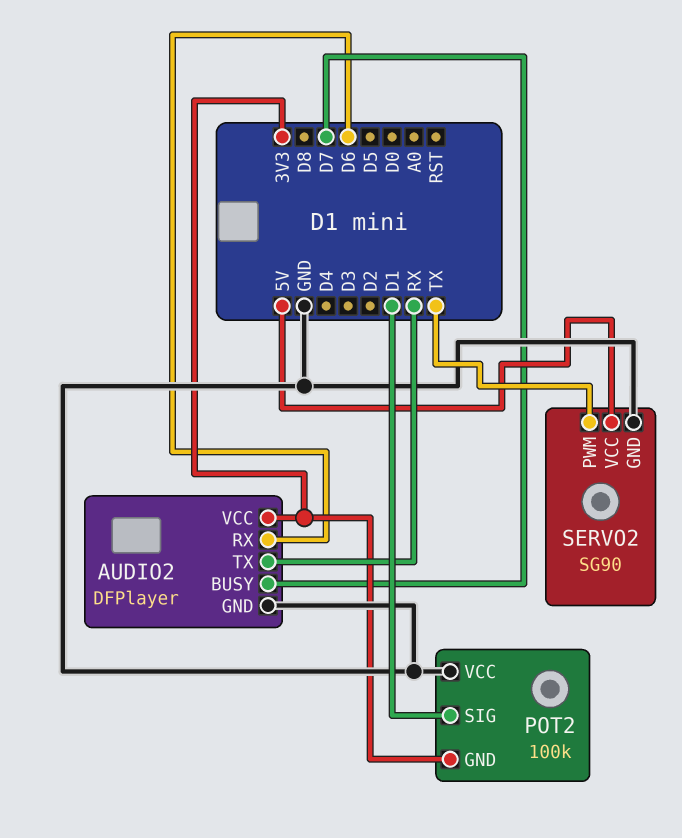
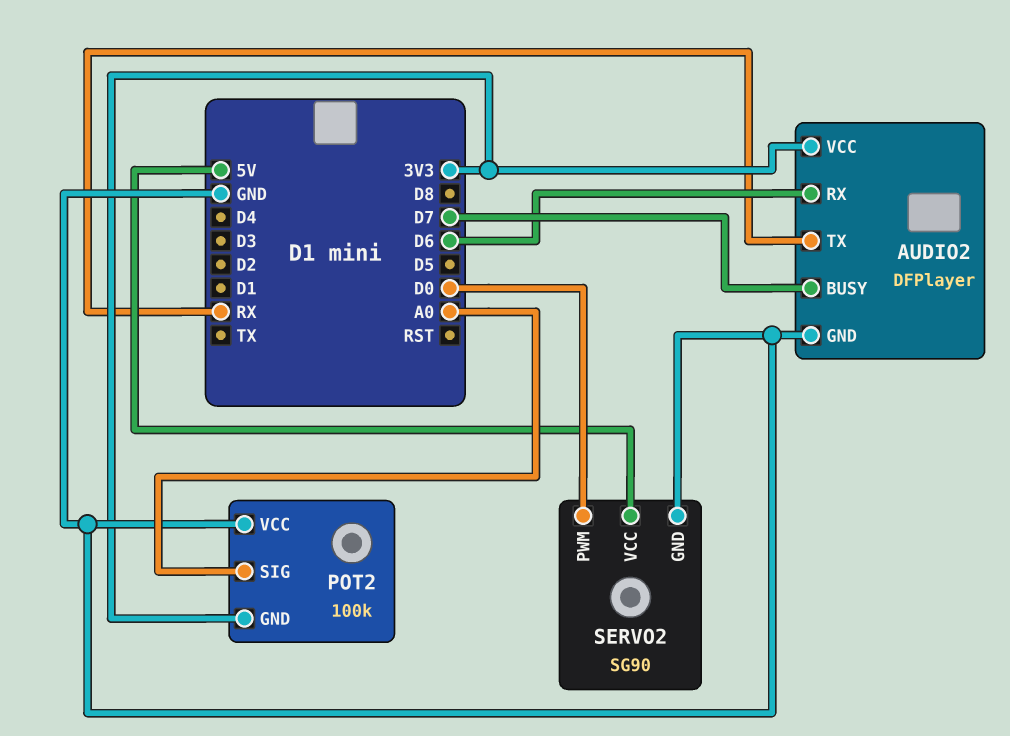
POT2 pin SIG: D1 -> A0
SERVO2 pin PWM: TX -> D0

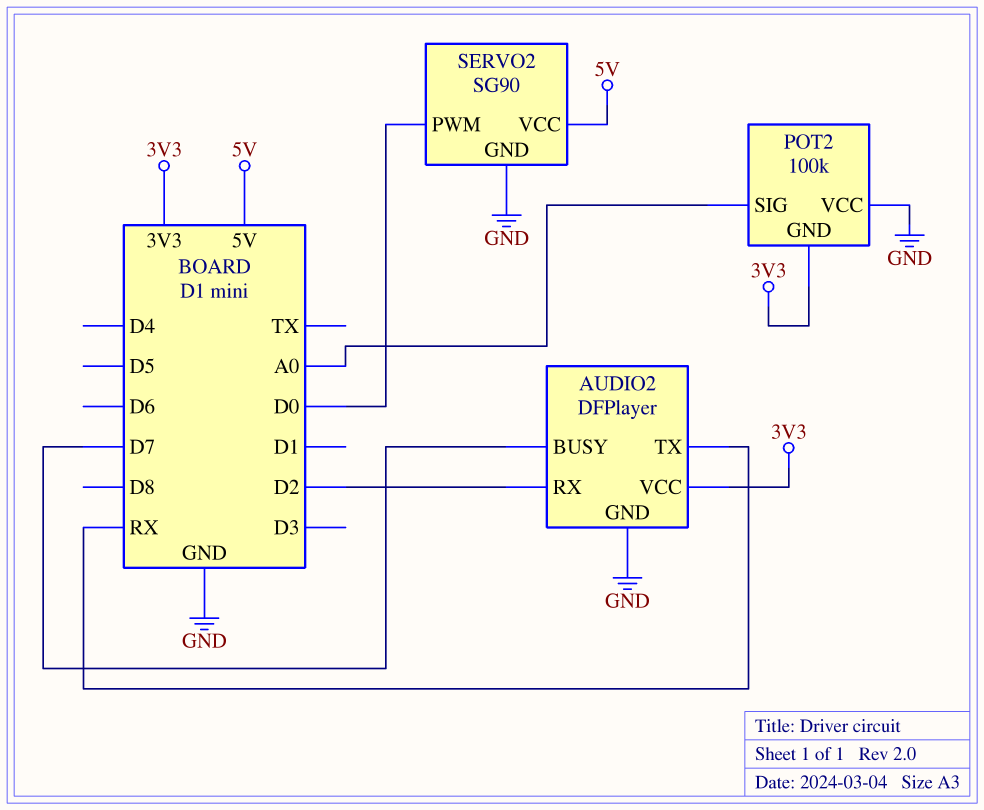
AUDIO2 pin RX: D6 -> D2

